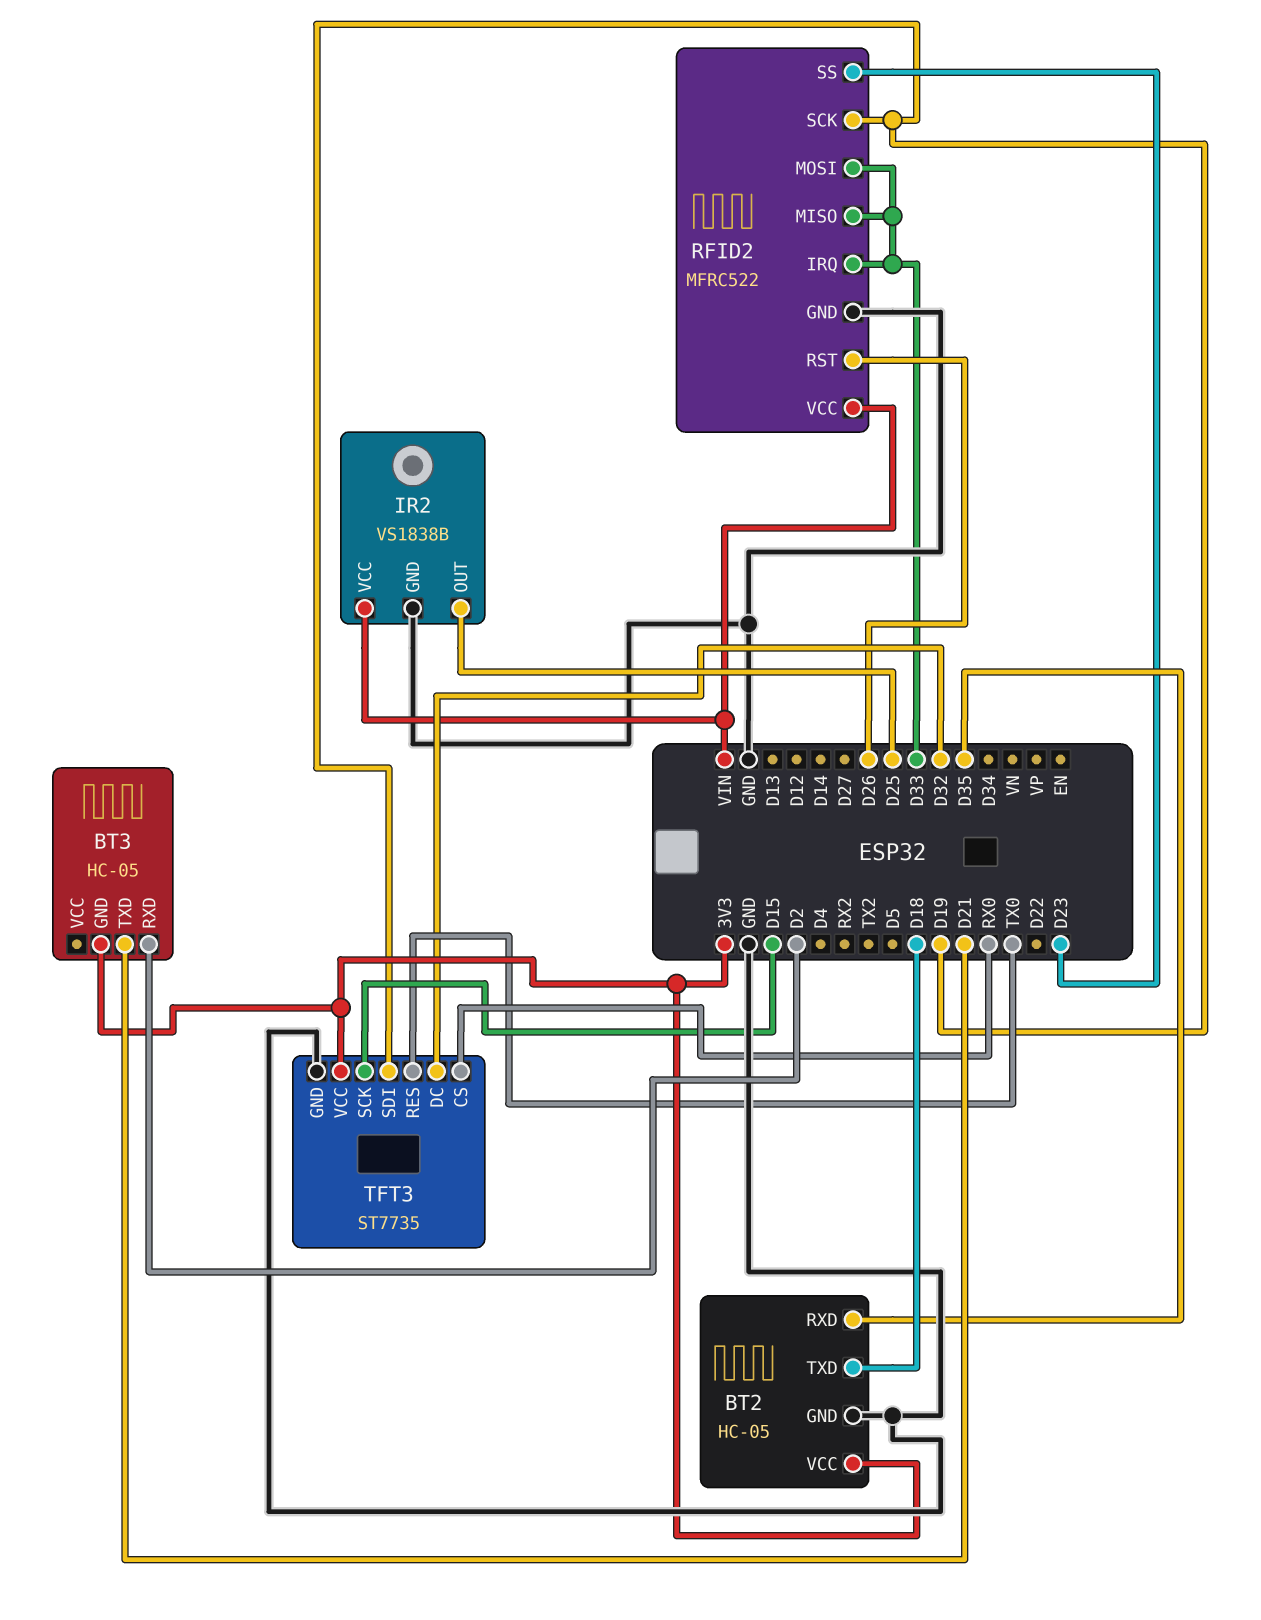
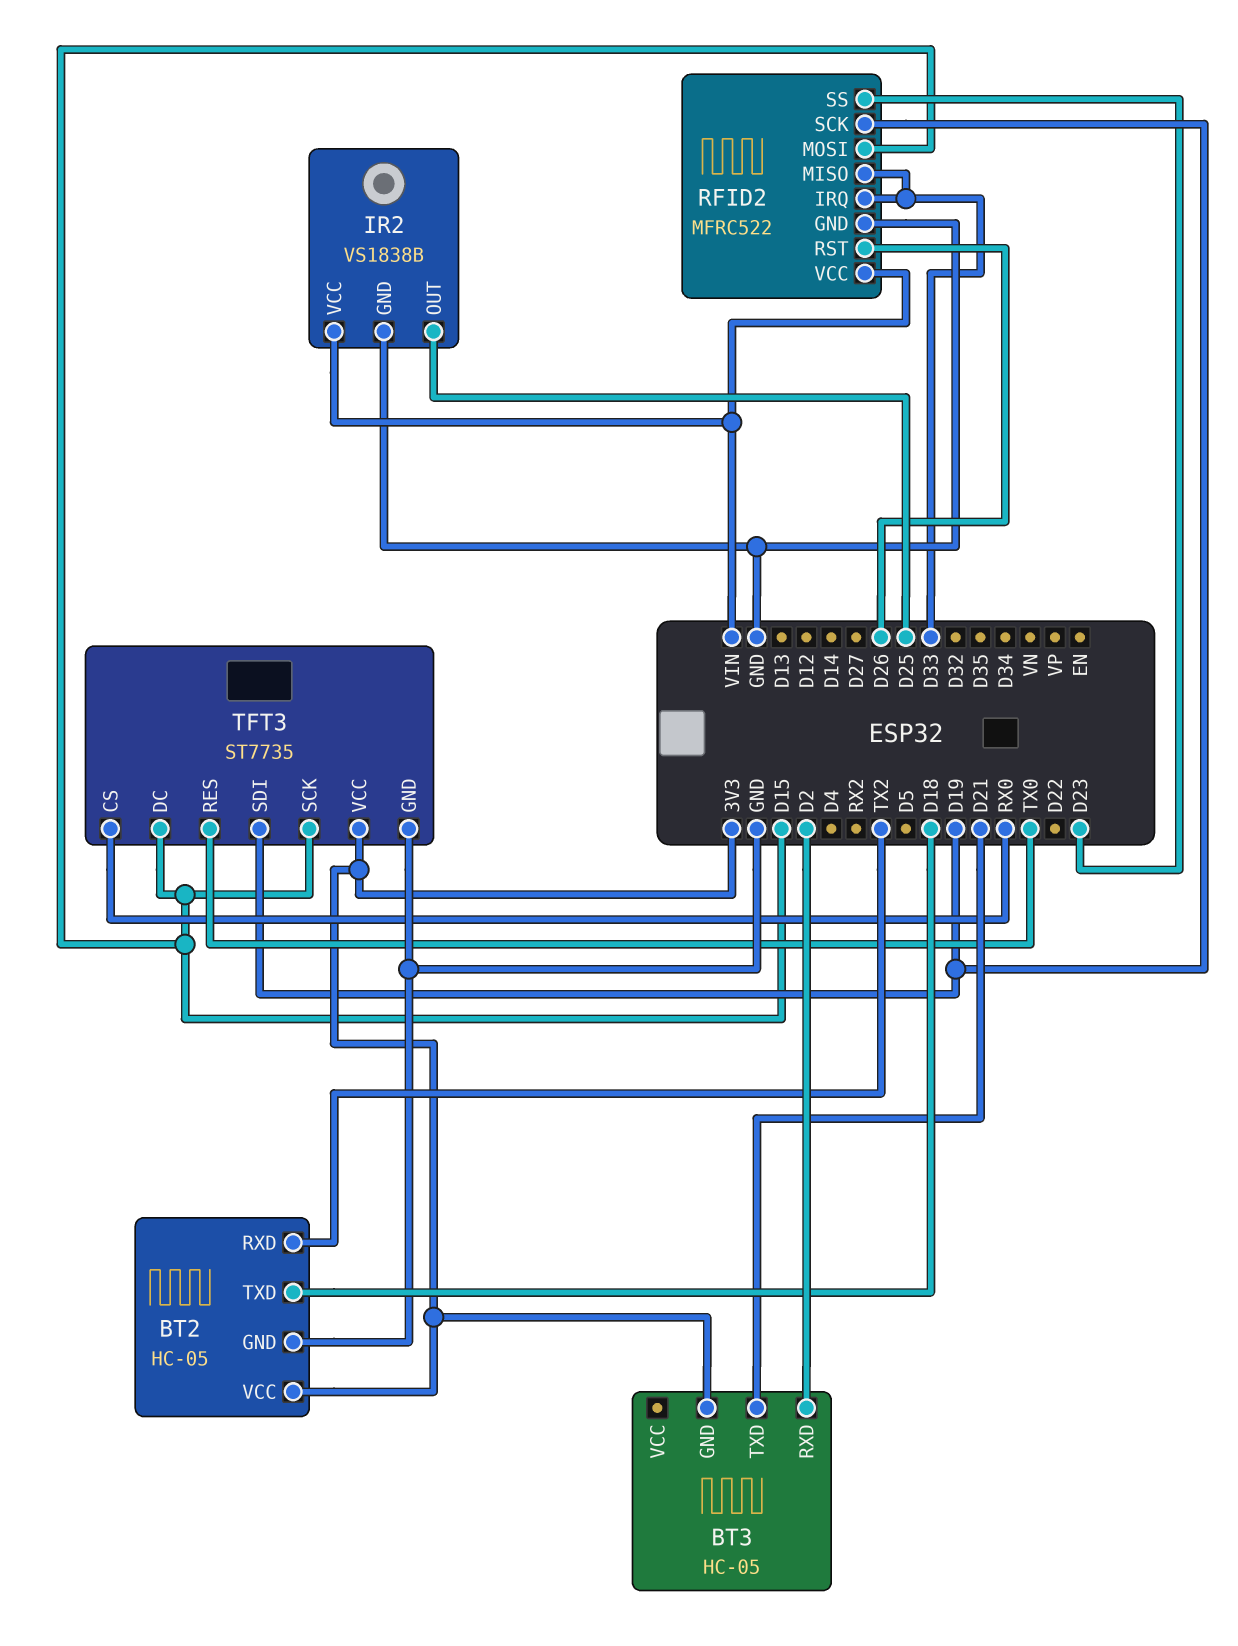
BT2 pin RXD: D35 -> TX2
RFID2 pin MOSI: D33 -> D15
TFT3 pin DC: D32 -> D15

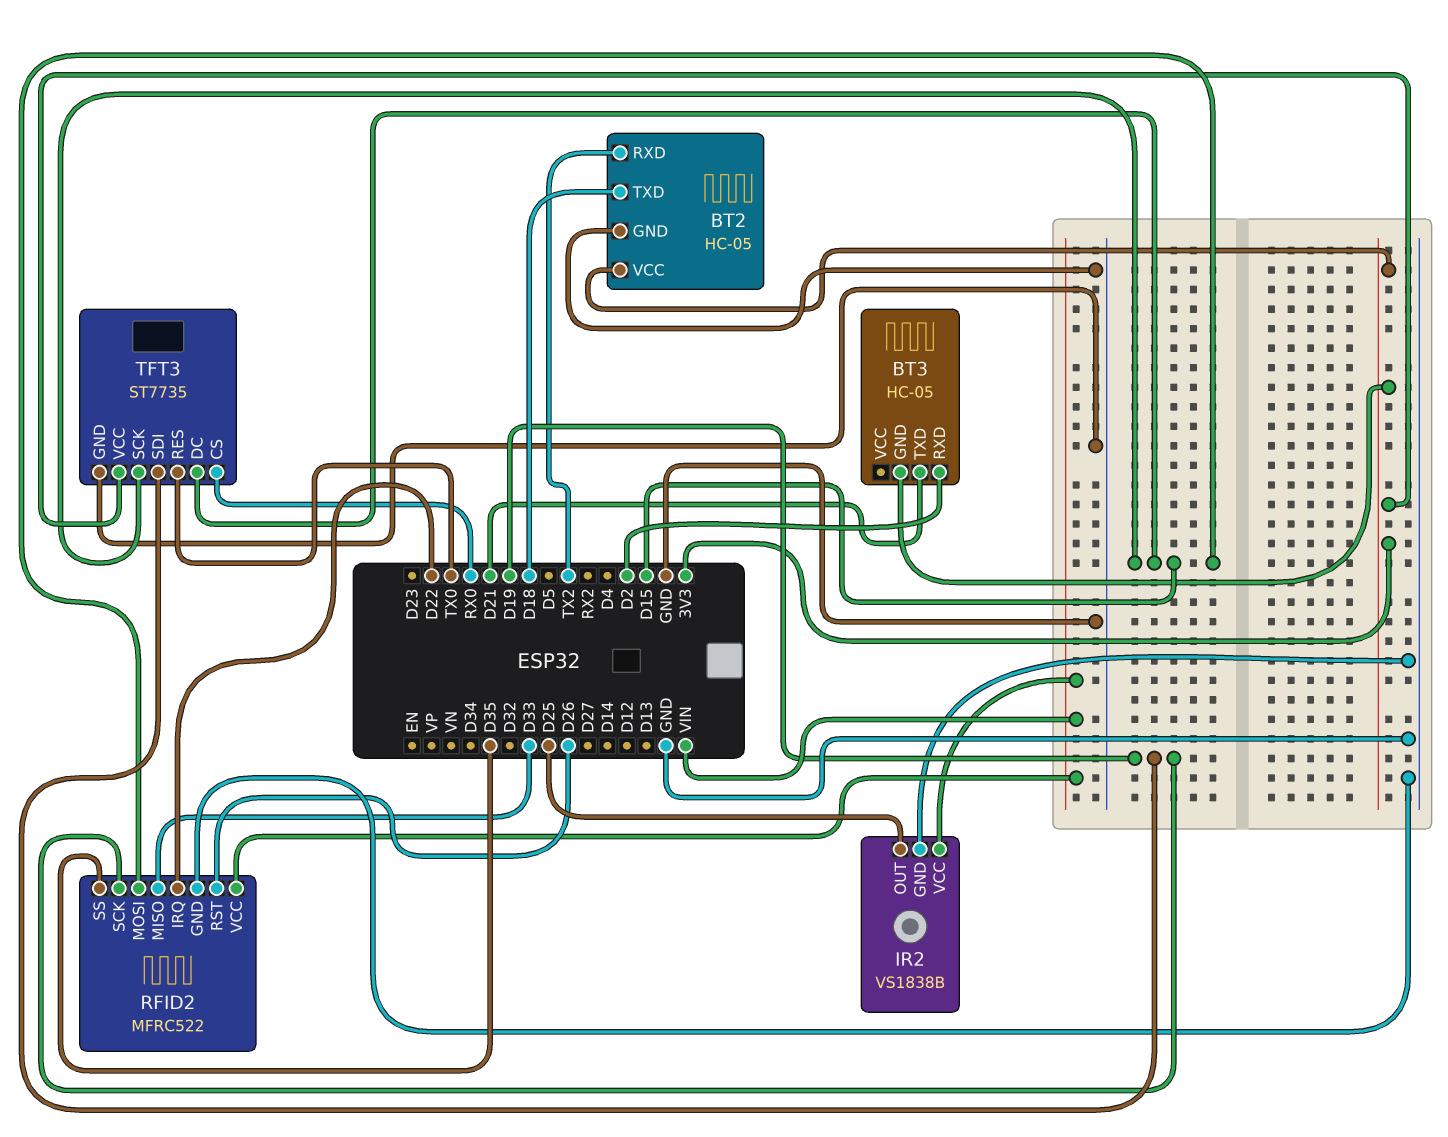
RFID2 pin IRQ: D33 -> D22
RFID2 pin SS: D23 -> D35

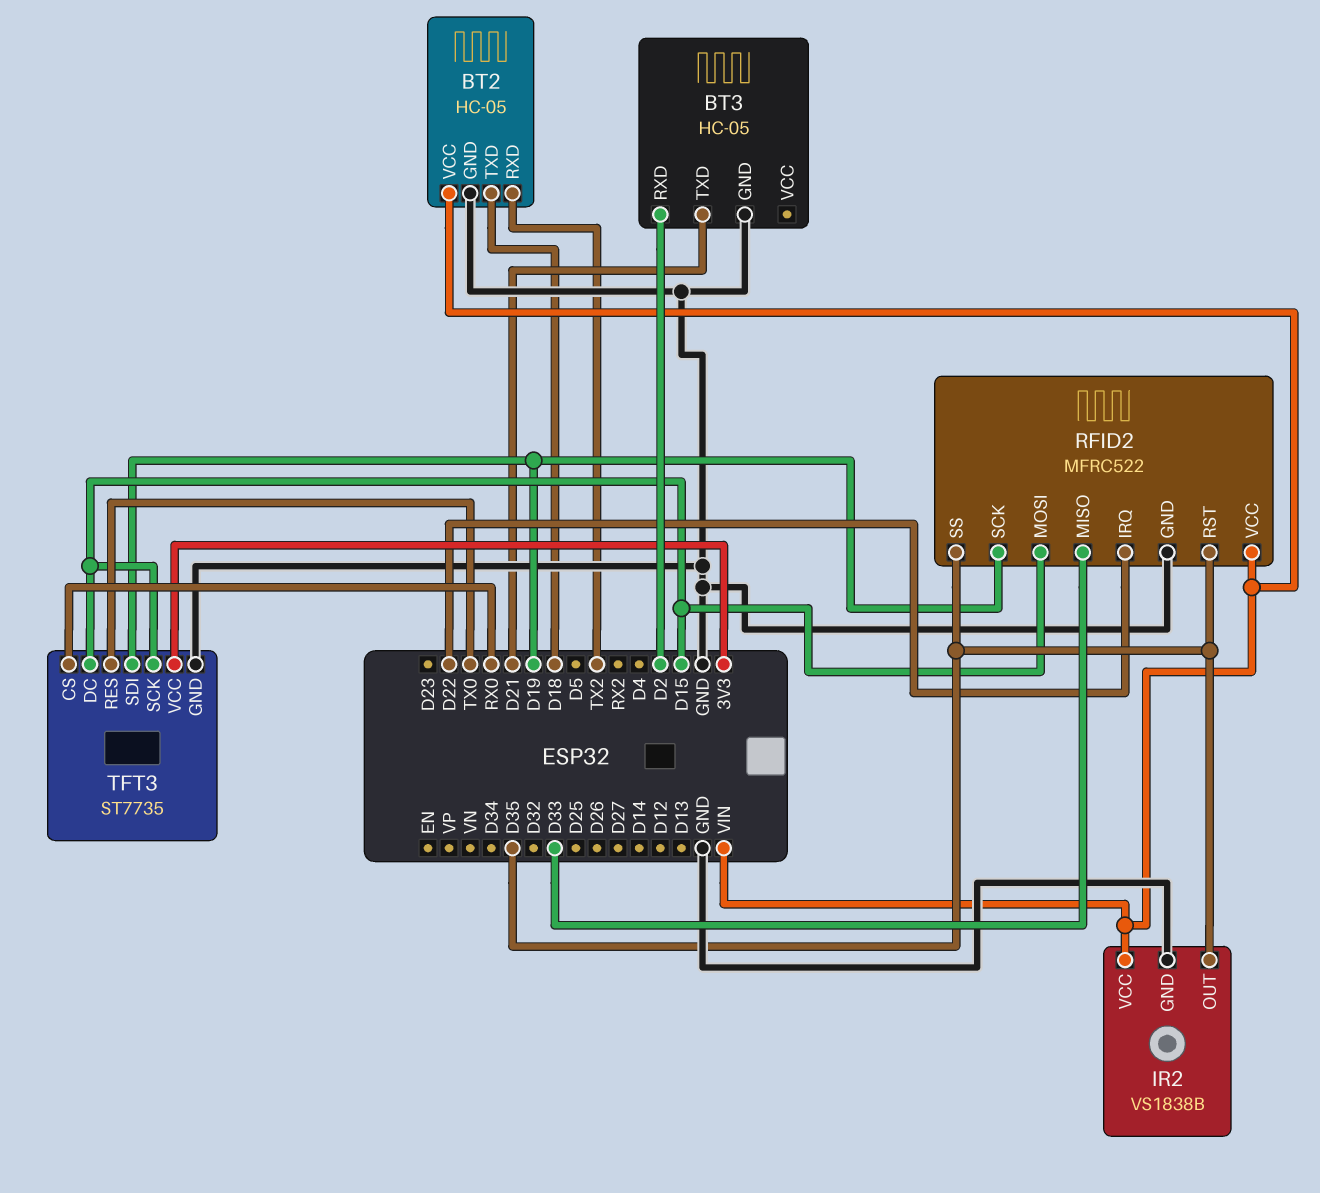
BT2 pin VCC: 3V3 -> VIN
BT3 pin GND: 3V3 -> GND
IR2 pin OUT: D25 -> D35
RFID2 pin RST: D26 -> D35

